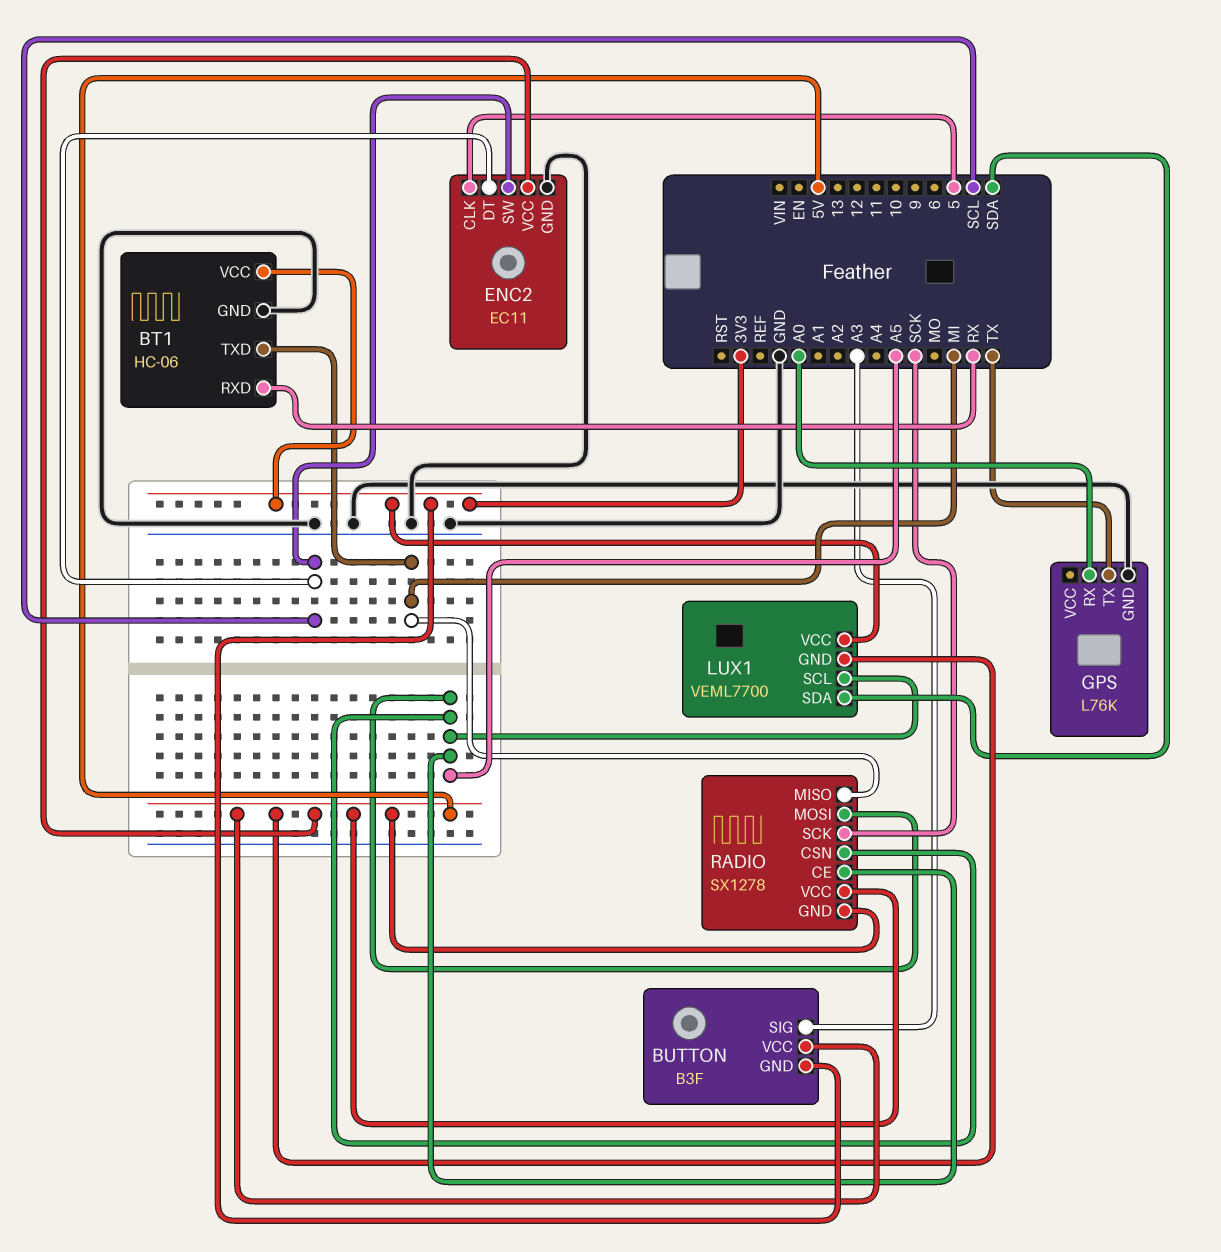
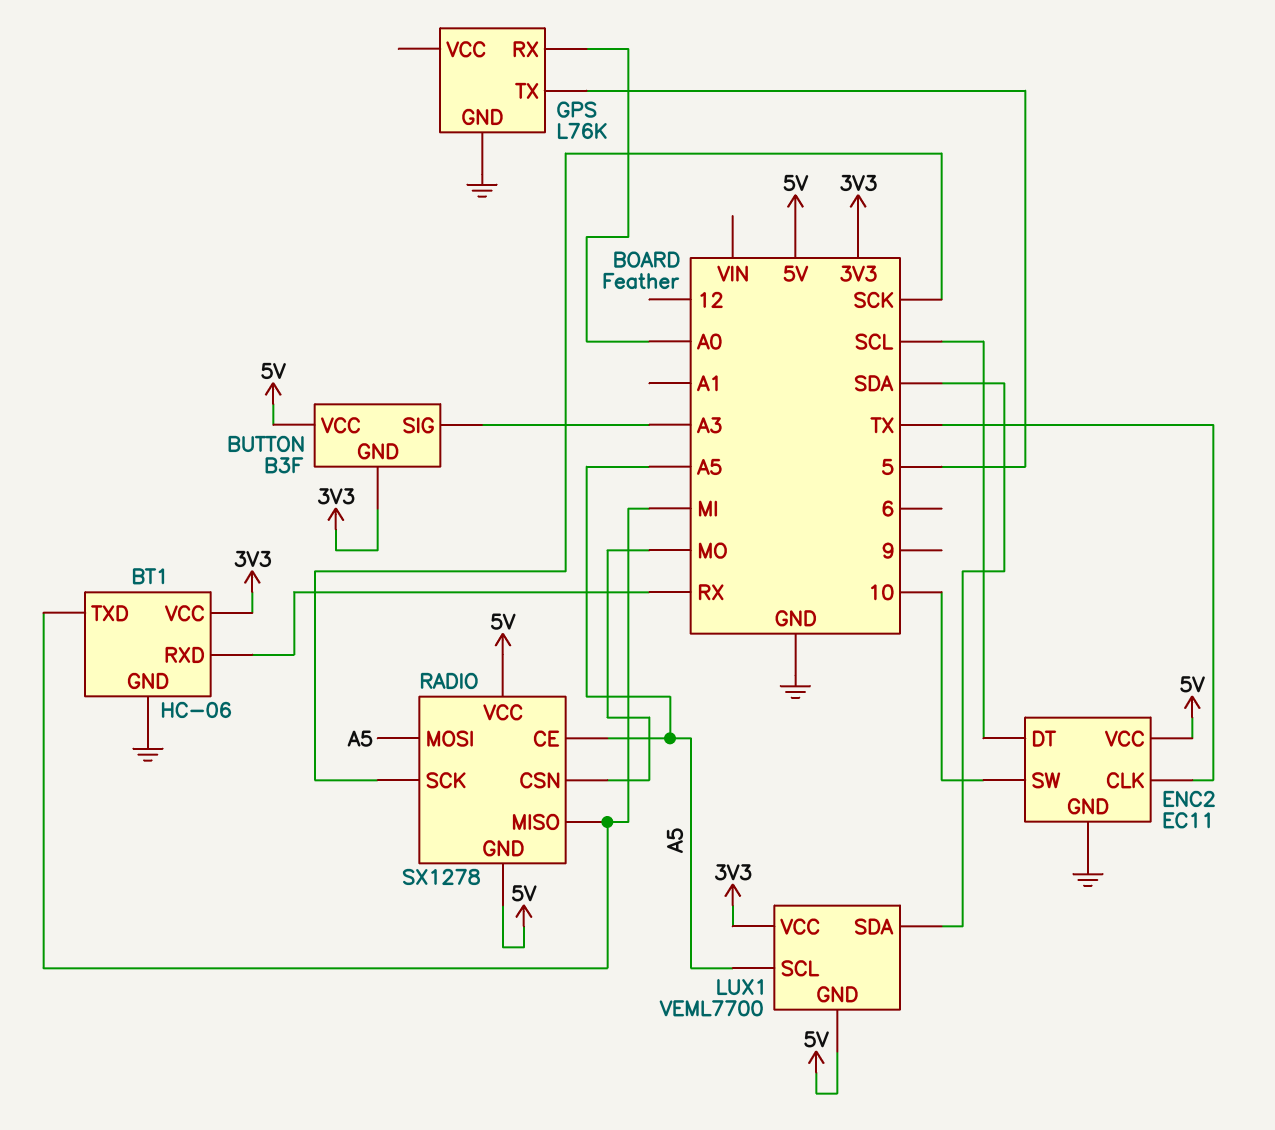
ENC2 pin CLK: 5 -> TX
ENC2 pin SW: SCL -> 10
GPS pin TX: TX -> 5
RADIO pin CSN: A5 -> MO

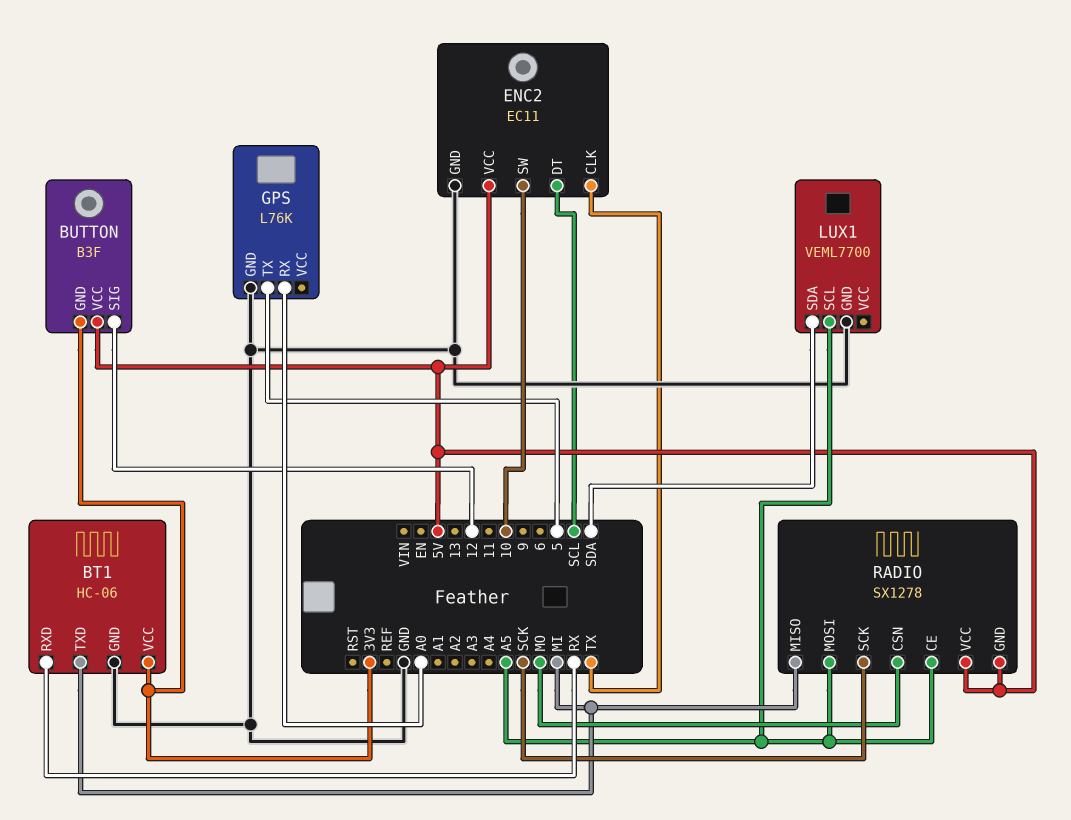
BUTTON pin SIG: A3 -> 12
LUX1 pin GND: 5V -> GND
LUX1 pin VCC: 3V3 -> none

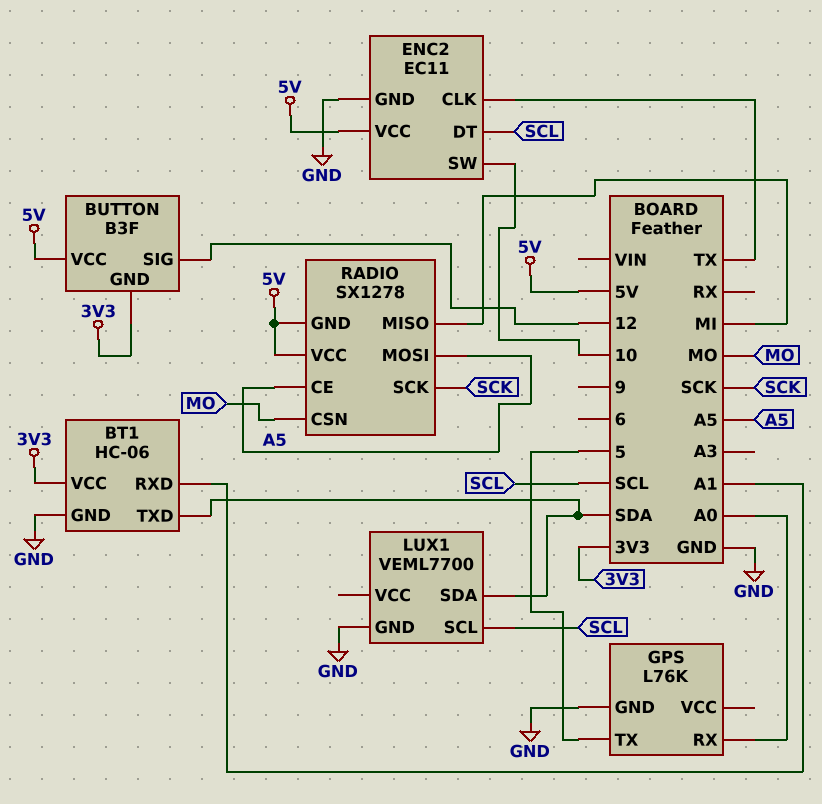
BT1 pin RXD: RX -> A1
BT1 pin TXD: MI -> SDA
LUX1 pin SCL: A5 -> SCL

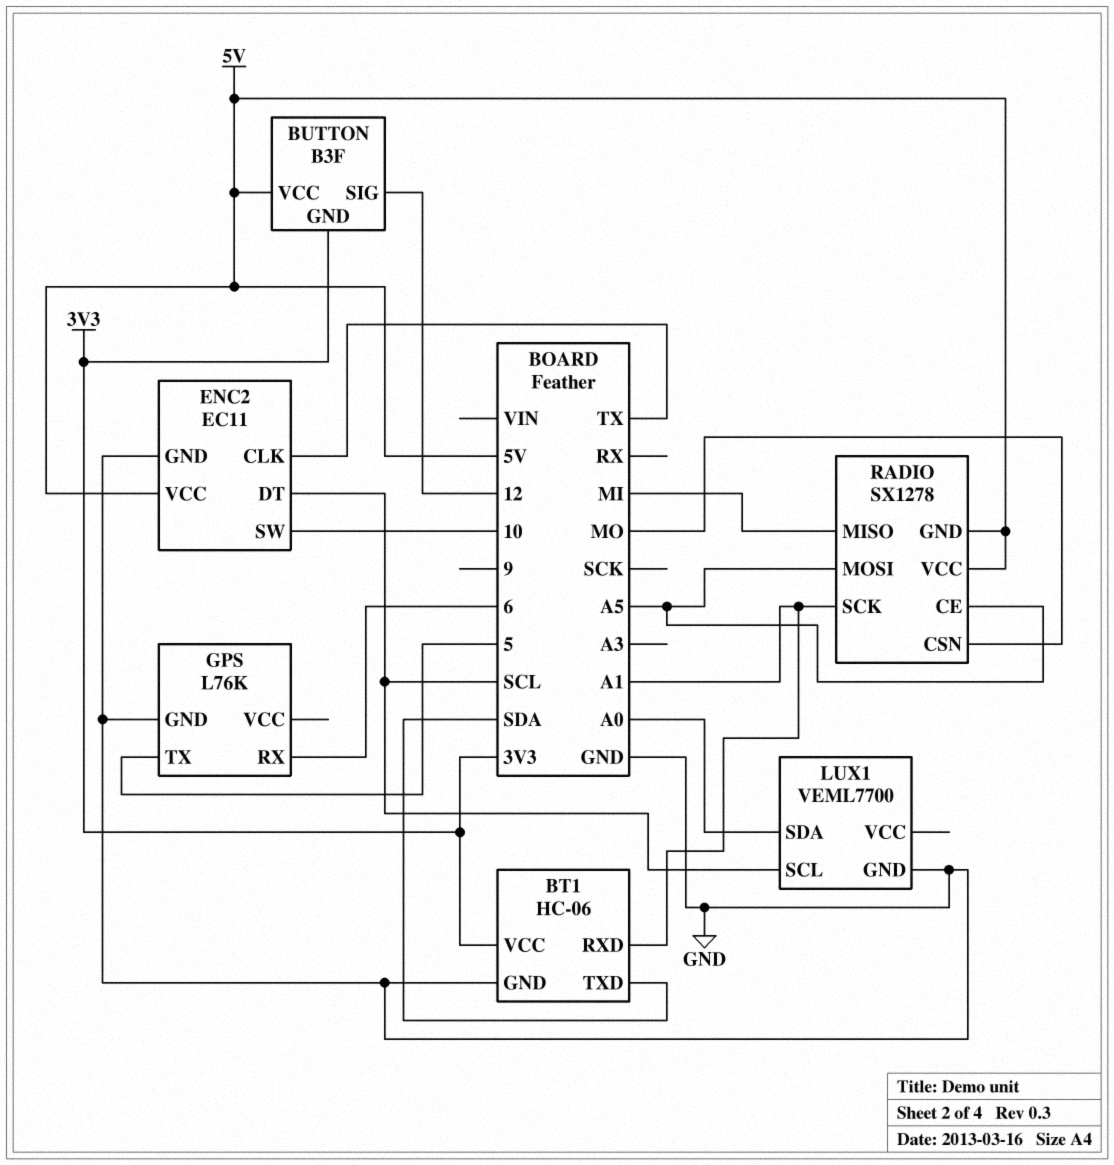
GPS pin RX: A0 -> 6
LUX1 pin SDA: SDA -> A0
RADIO pin SCK: SCK -> A1

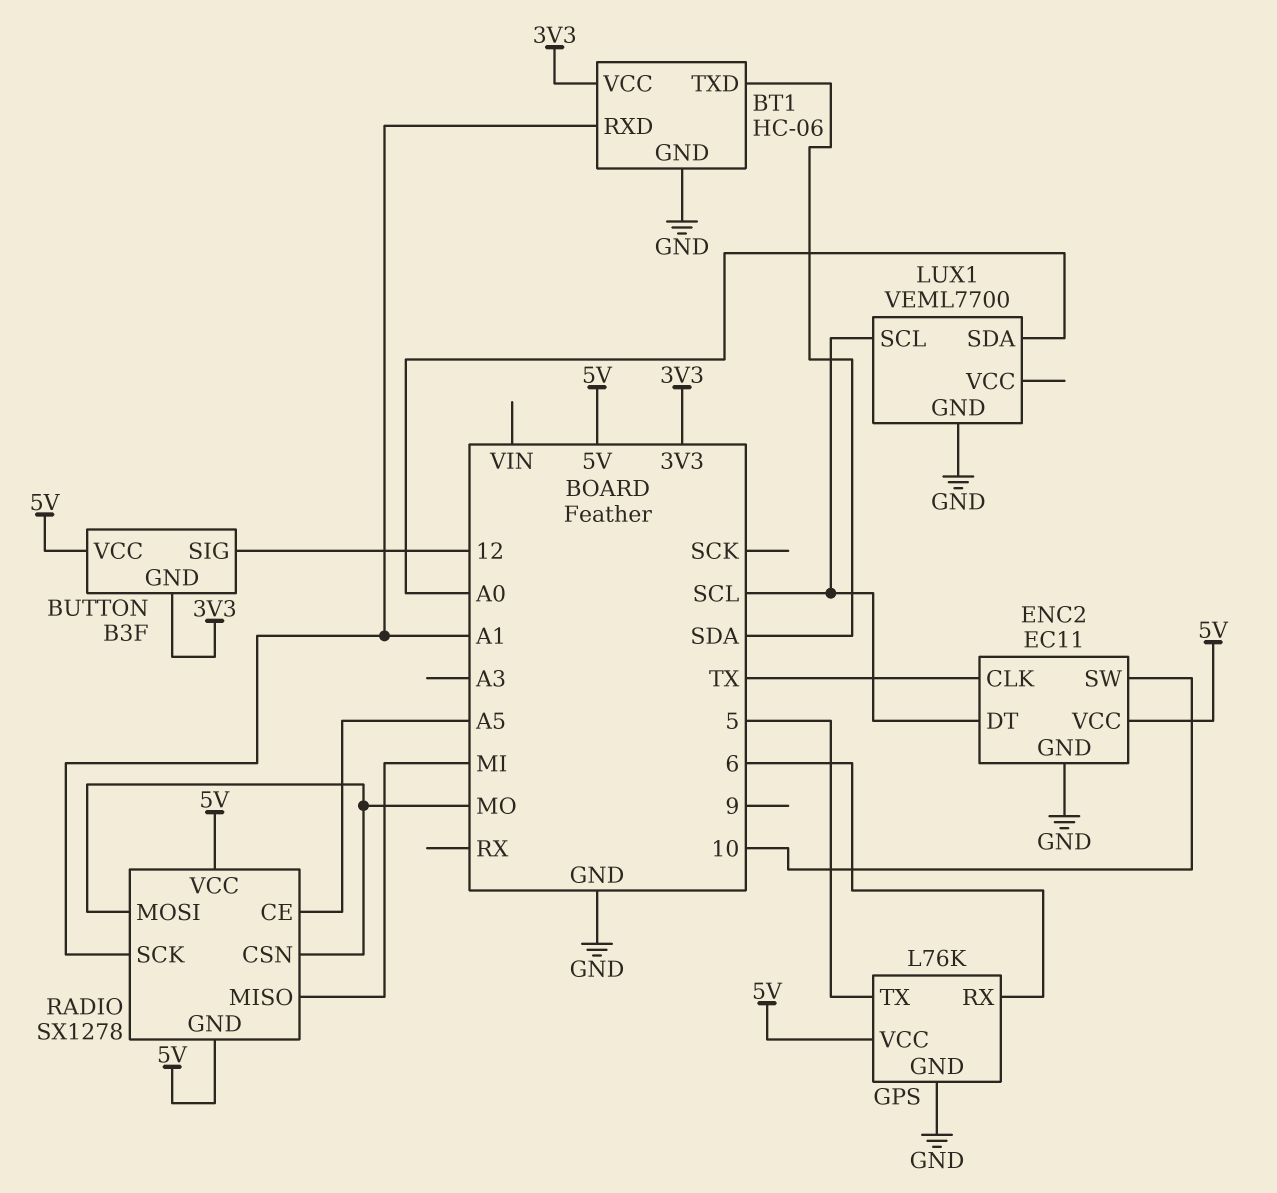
GPS pin VCC: none -> 5V
RADIO pin MOSI: A5 -> MO

